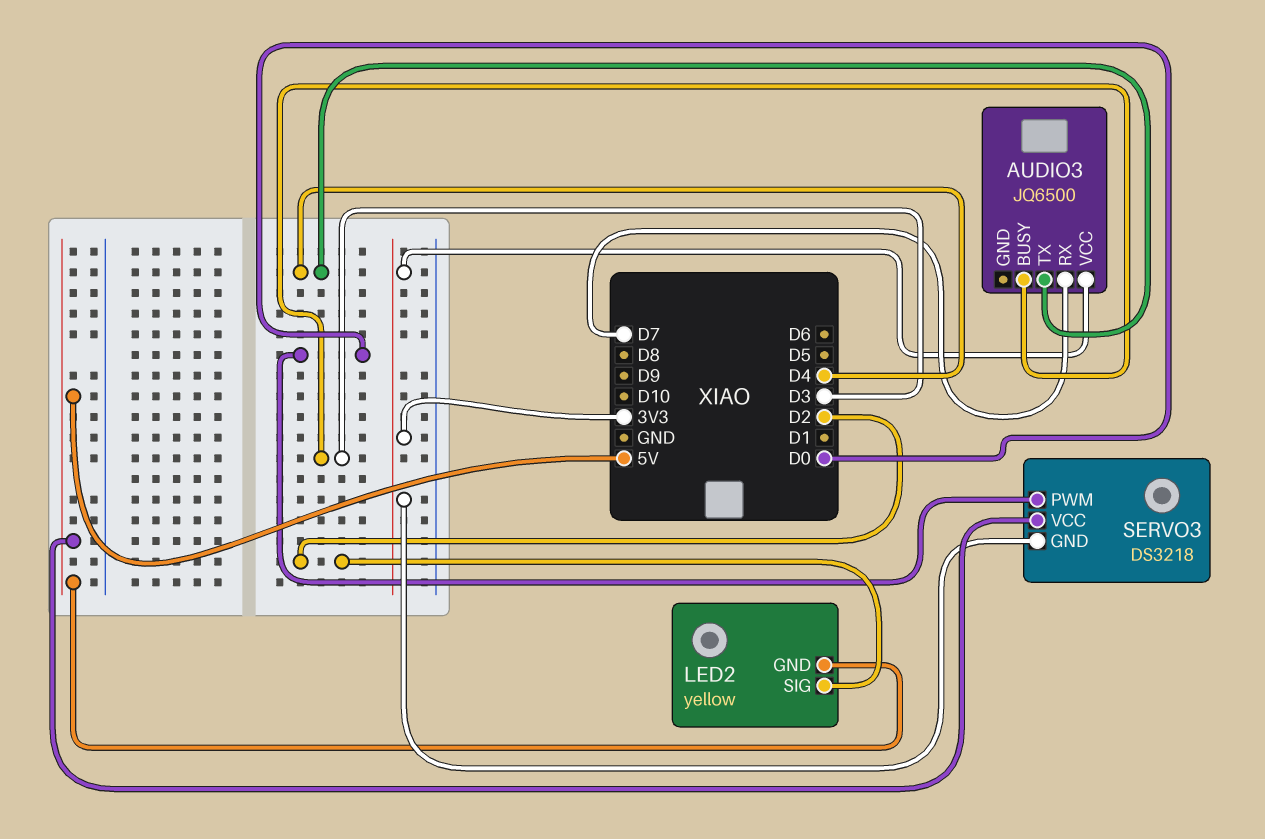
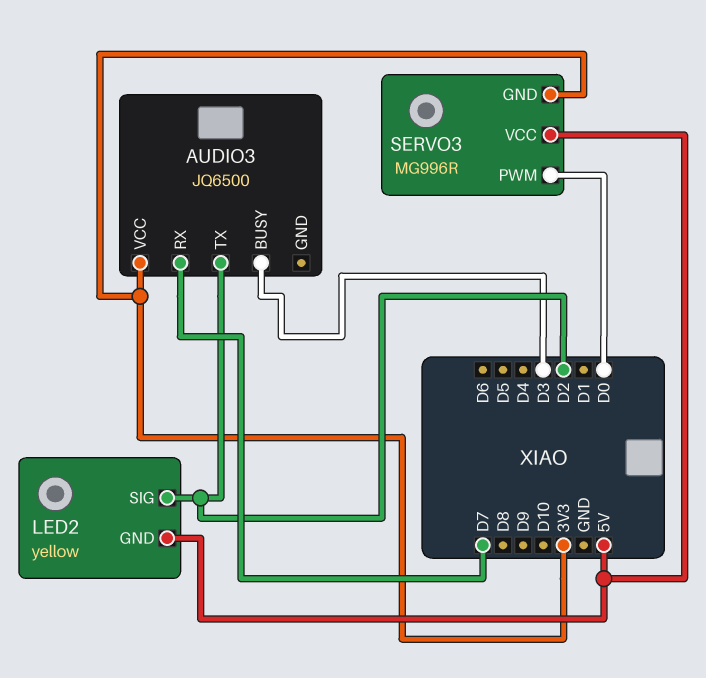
AUDIO3 pin TX: D4 -> D2
SERVO3: DS3218 -> MG996R

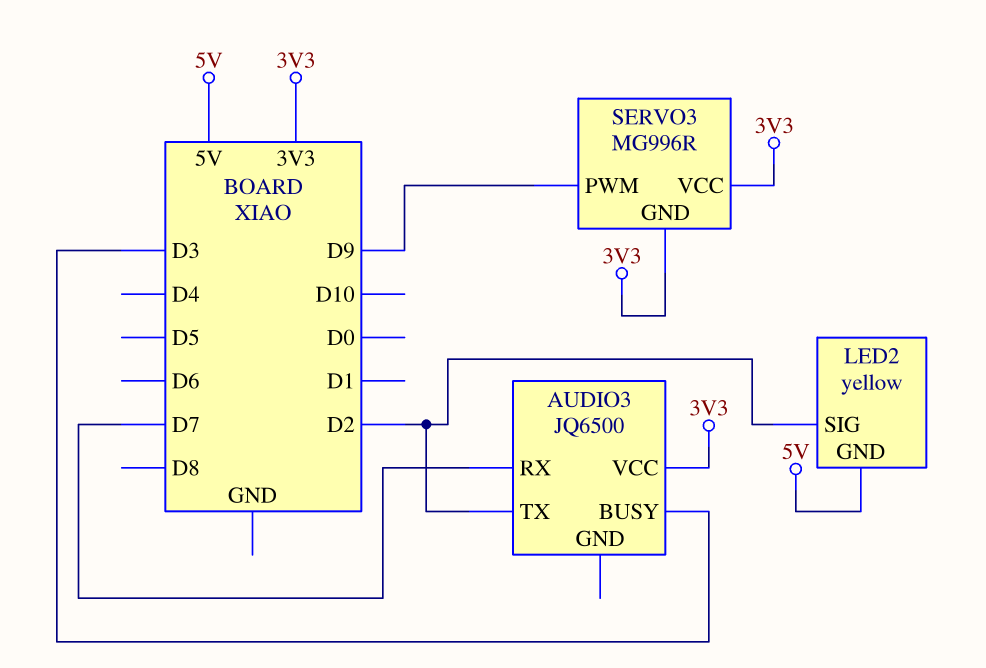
SERVO3 pin PWM: D0 -> D9
SERVO3 pin VCC: 5V -> 3V3

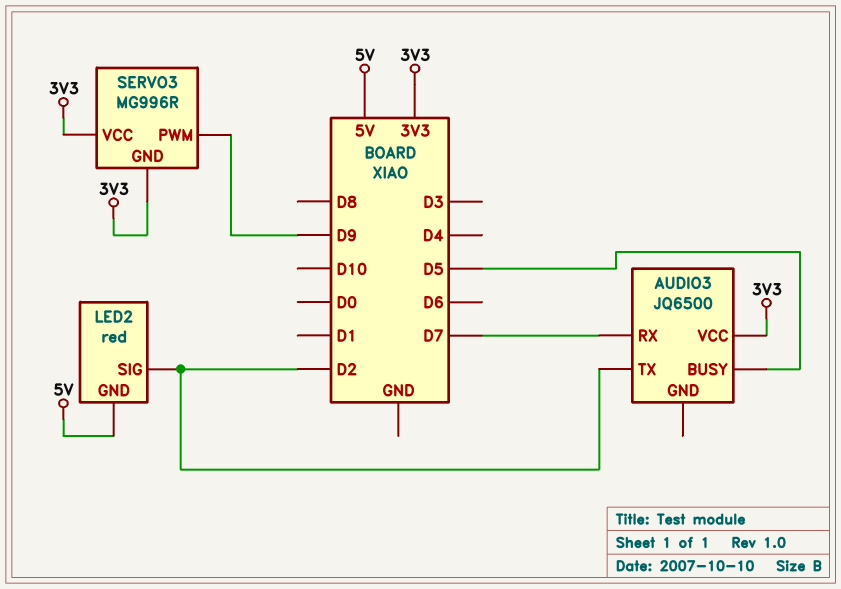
AUDIO3 pin BUSY: D3 -> D5
LED2: yellow -> red

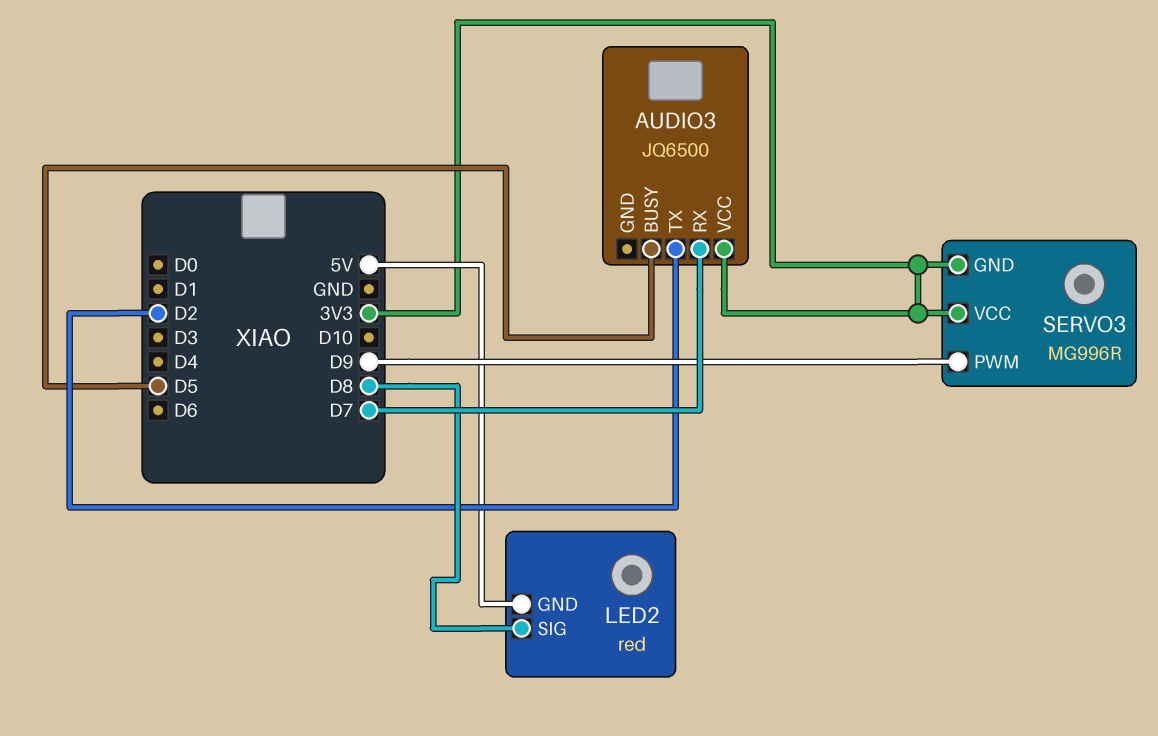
LED2 pin SIG: D2 -> D8

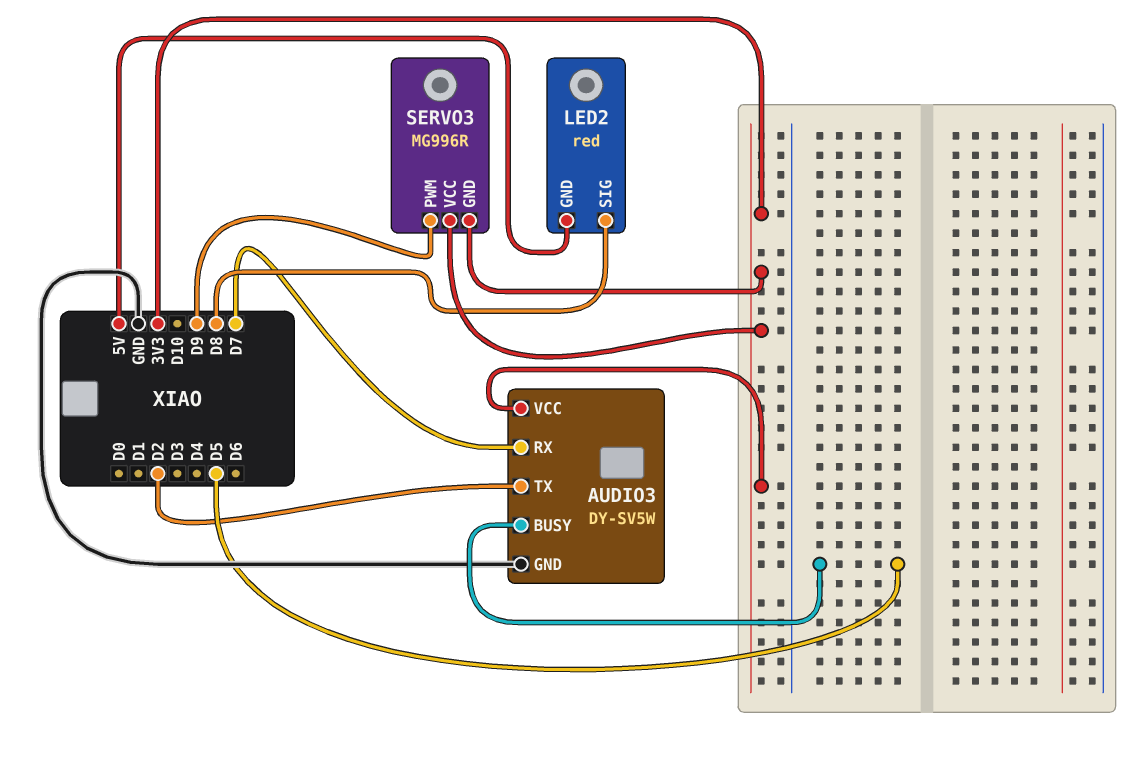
AUDIO3: JQ6500 -> DY-SV5W
AUDIO3 pin GND: none -> GND

